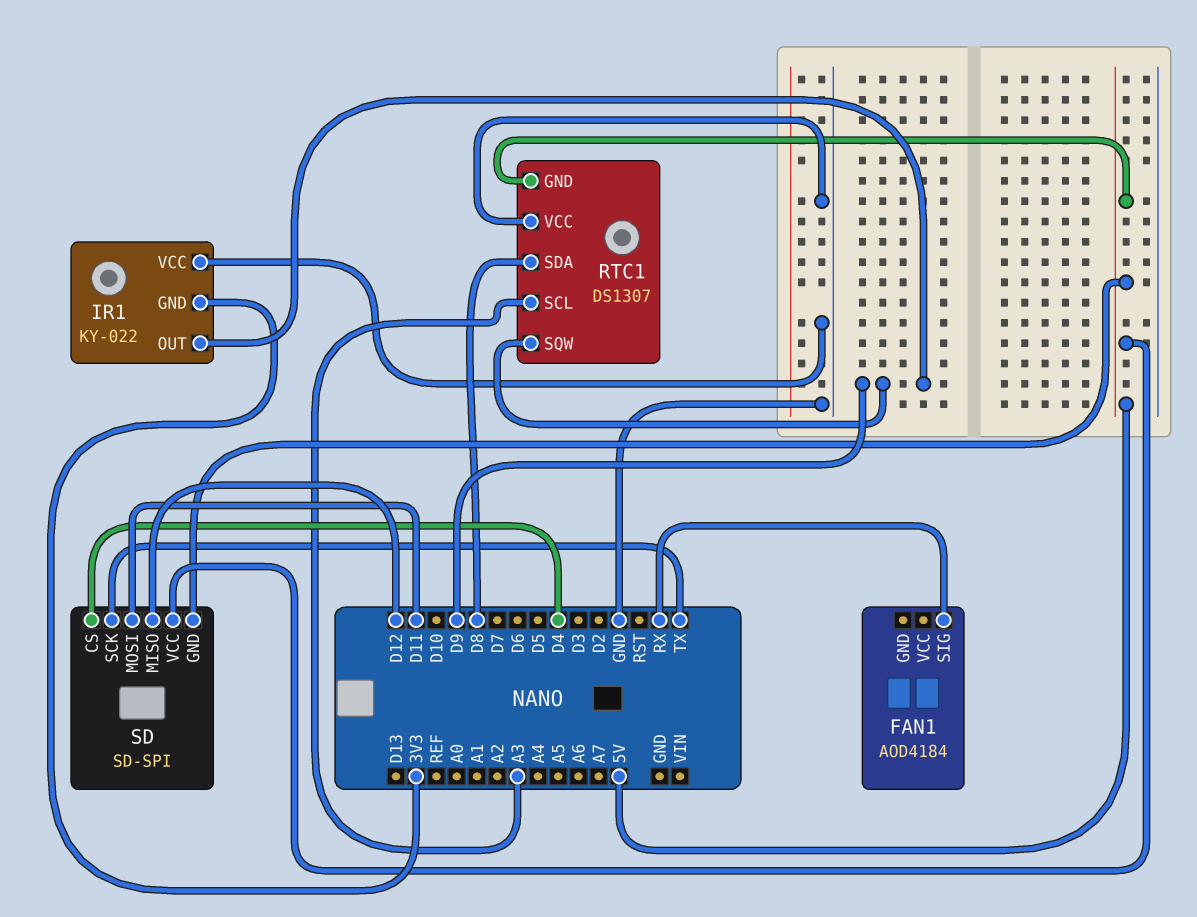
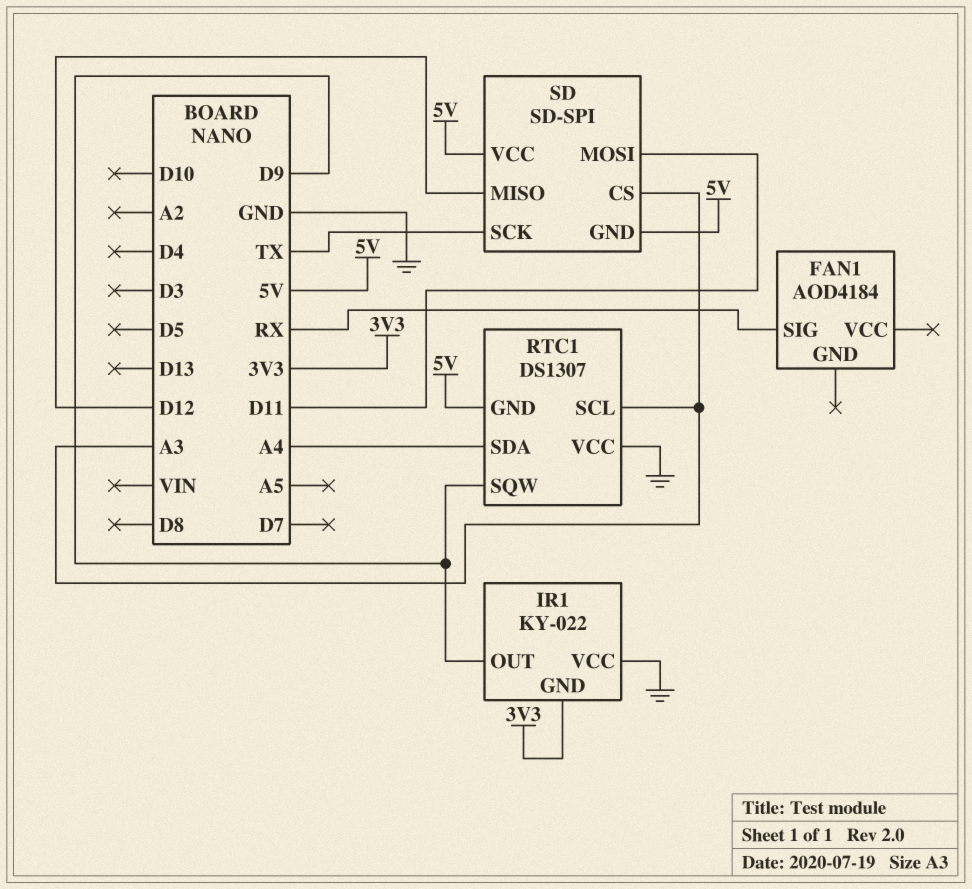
RTC1 pin SDA: D8 -> A4
SD pin CS: D4 -> A3

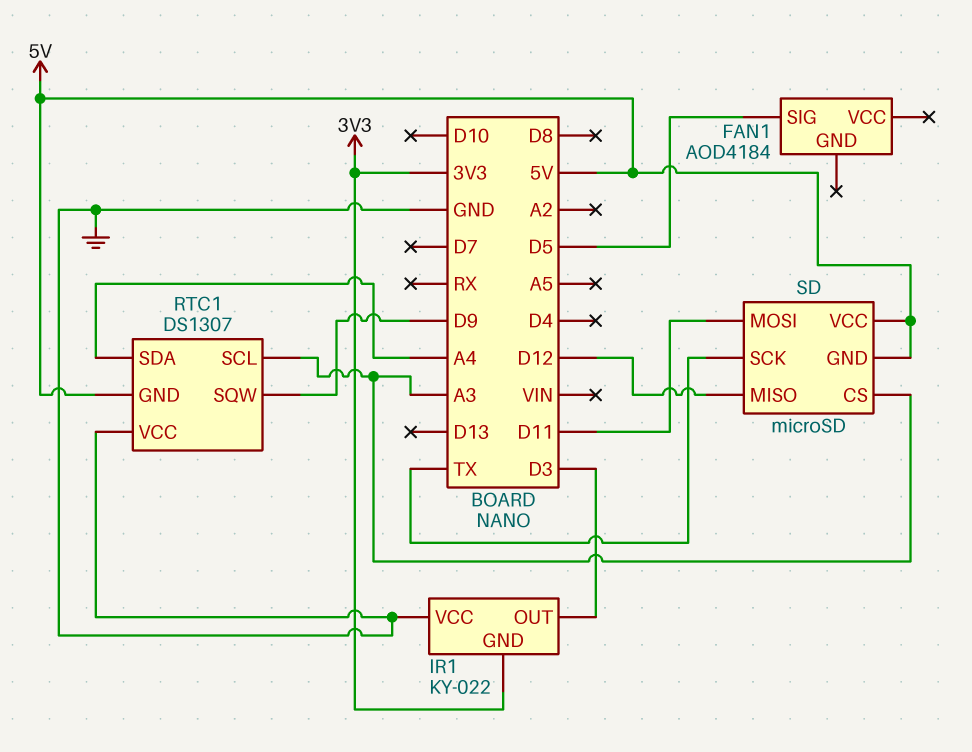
FAN1 pin SIG: RX -> D5
IR1 pin OUT: D9 -> D3
SD: SD-SPI -> microSD

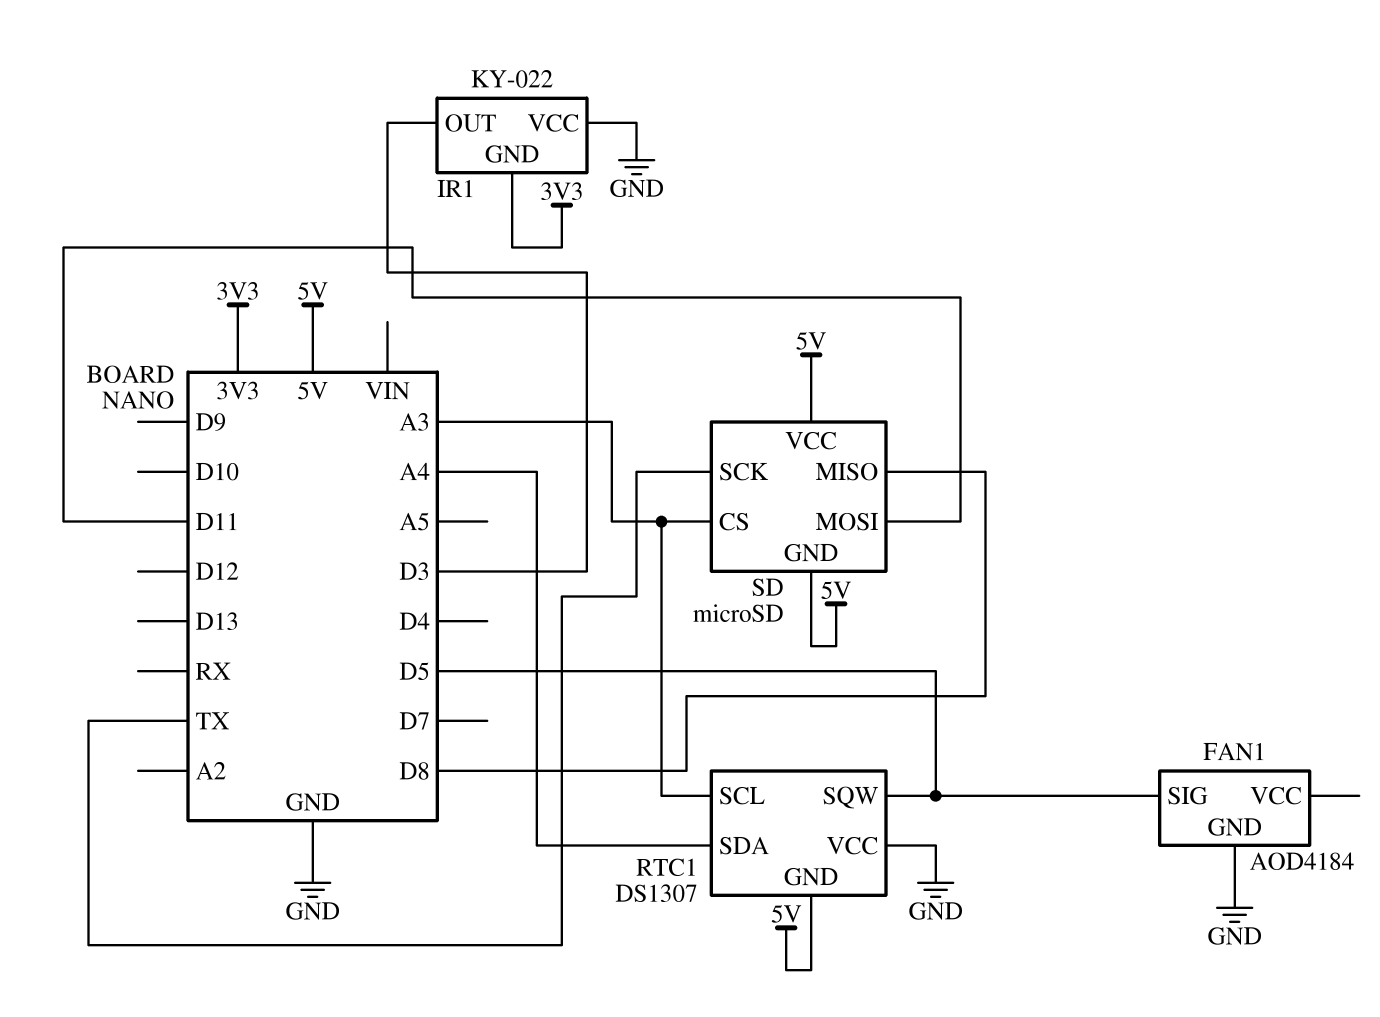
FAN1 pin GND: none -> GND
RTC1 pin SQW: D9 -> D5
SD pin MISO: D12 -> D8

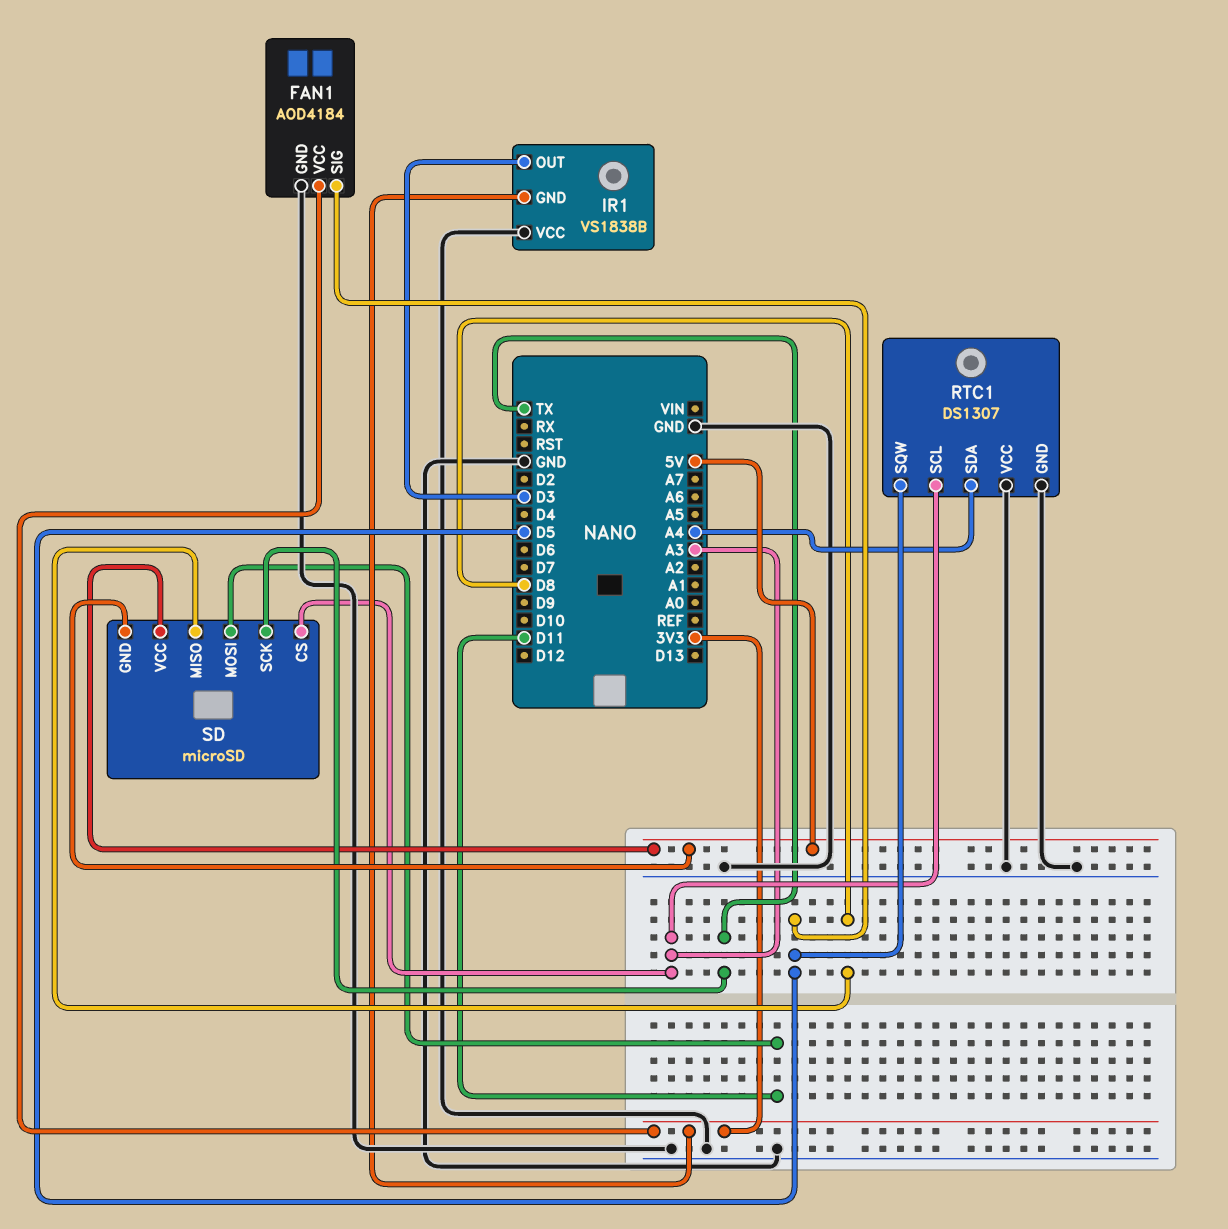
FAN1 pin VCC: none -> 3V3
IR1: KY-022 -> VS1838B
RTC1 pin GND: 5V -> GND

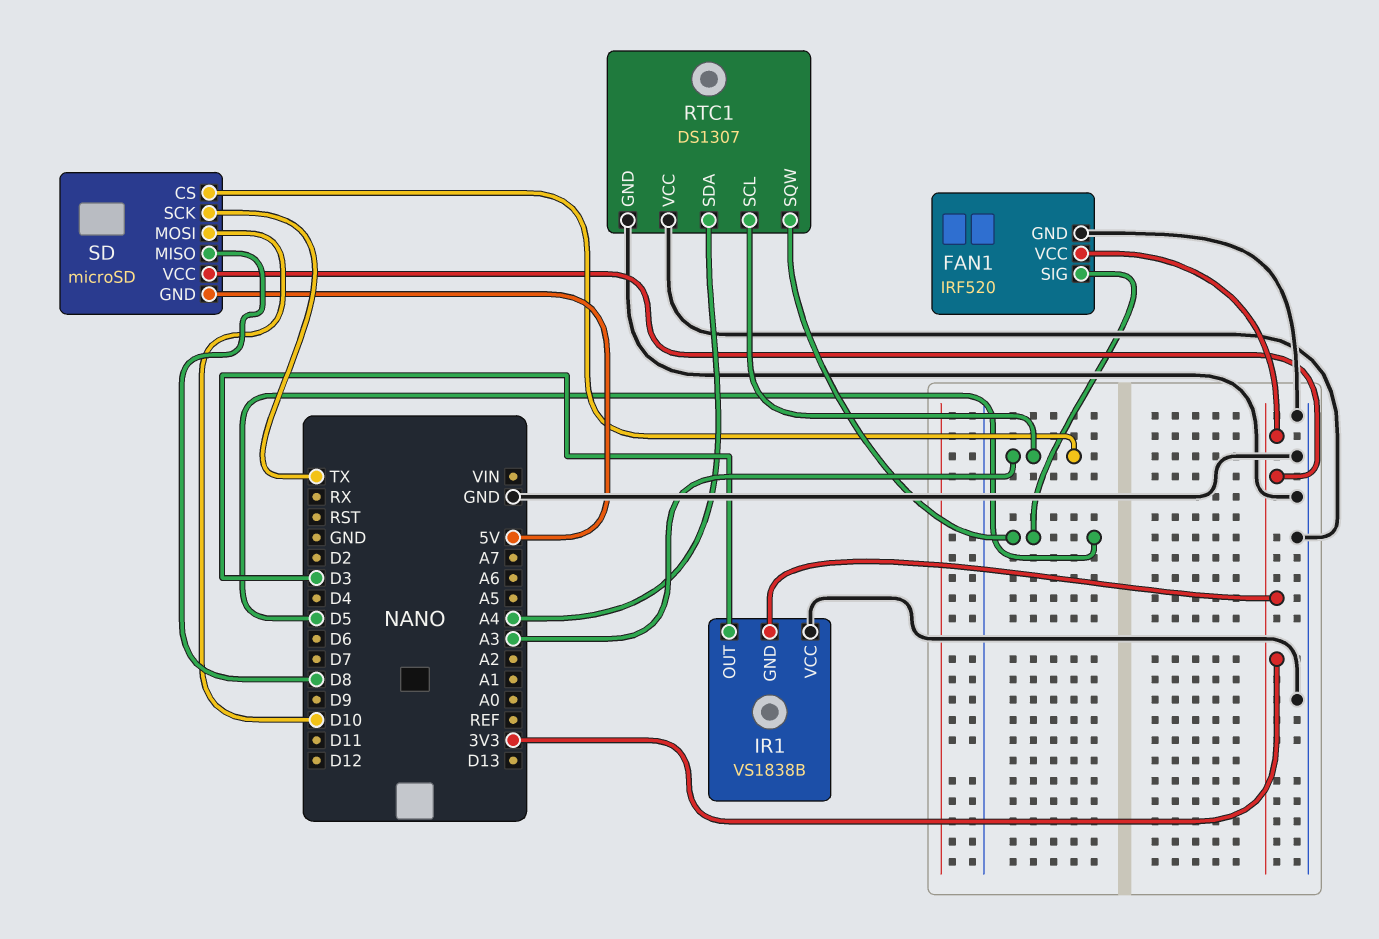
FAN1: AOD4184 -> IRF520
SD pin MOSI: D11 -> D10
SD pin VCC: 5V -> 3V3

